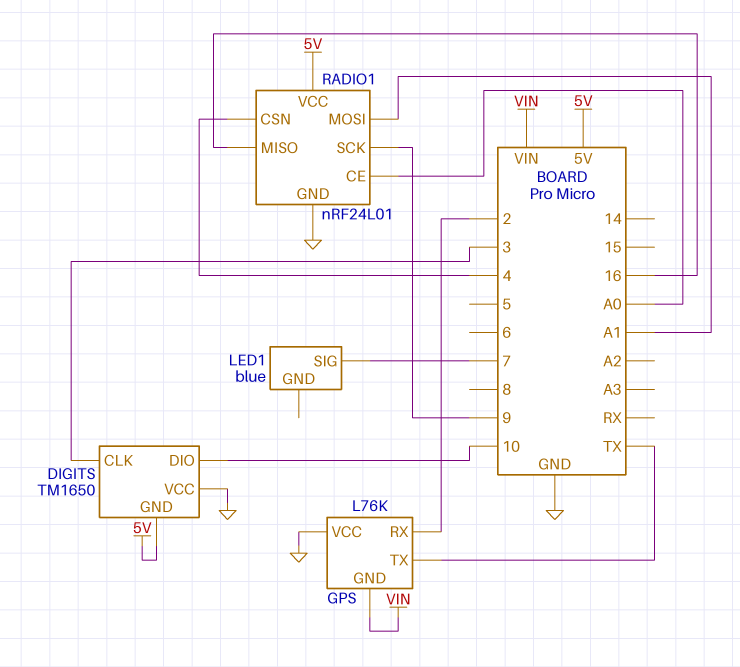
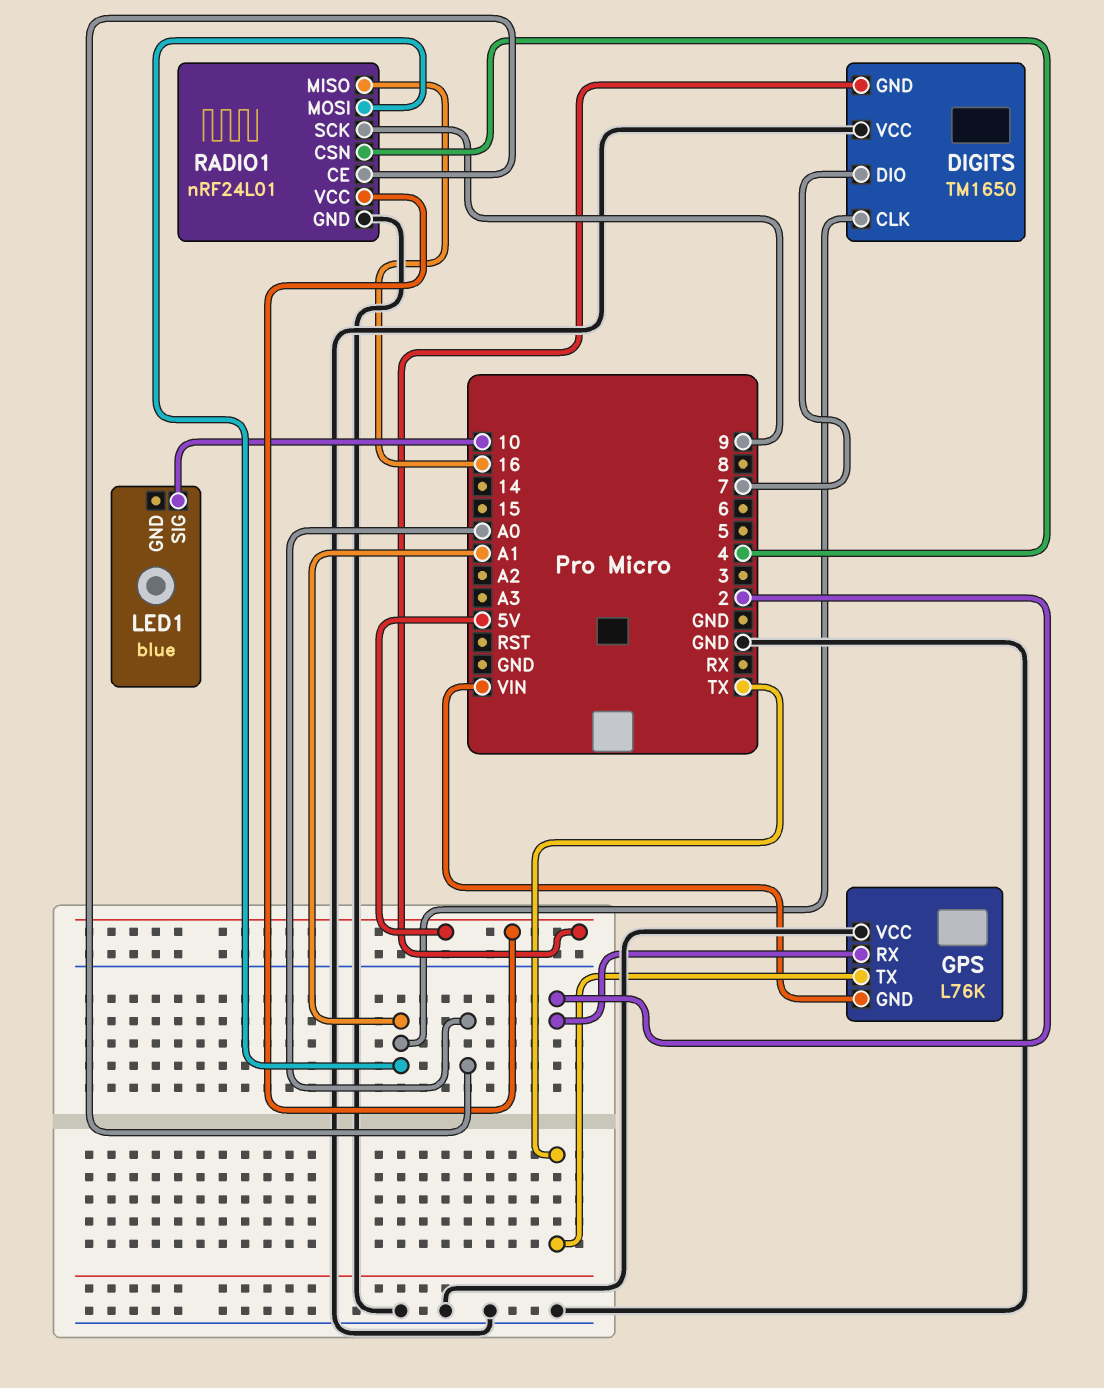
DIGITS pin CLK: 3 -> A1
DIGITS pin DIO: 10 -> 7
LED1 pin SIG: 7 -> 10

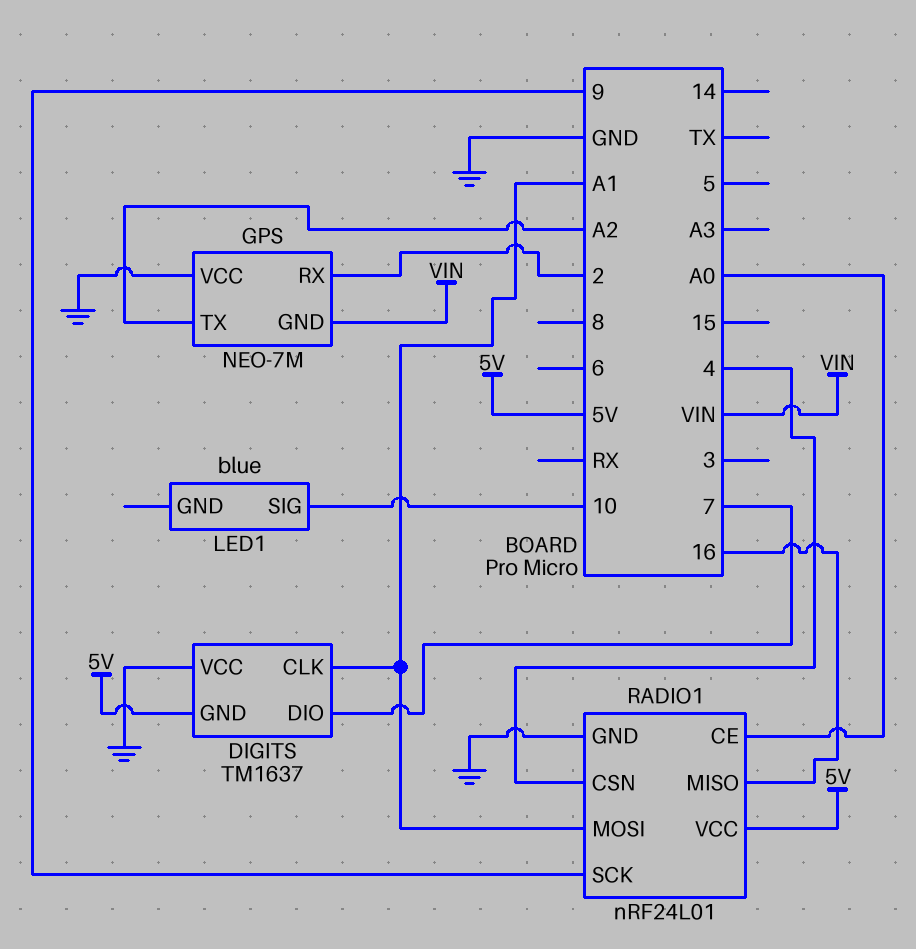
DIGITS: TM1650 -> TM1637
GPS: L76K -> NEO-7M
GPS pin TX: TX -> A2

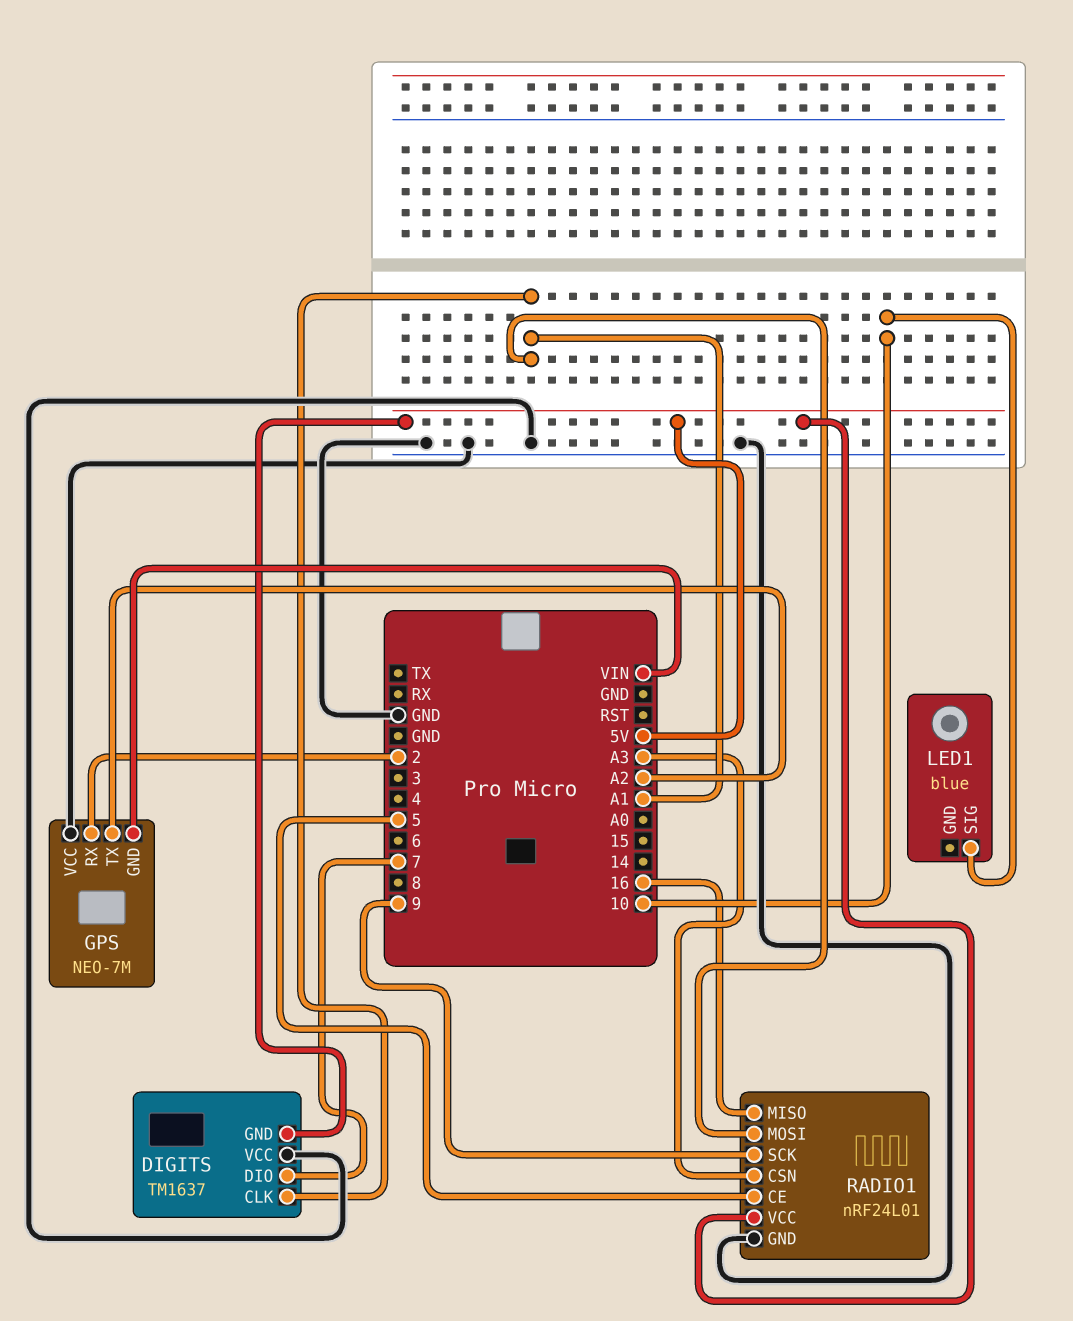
RADIO1 pin CE: A0 -> 5
RADIO1 pin CSN: 4 -> A3

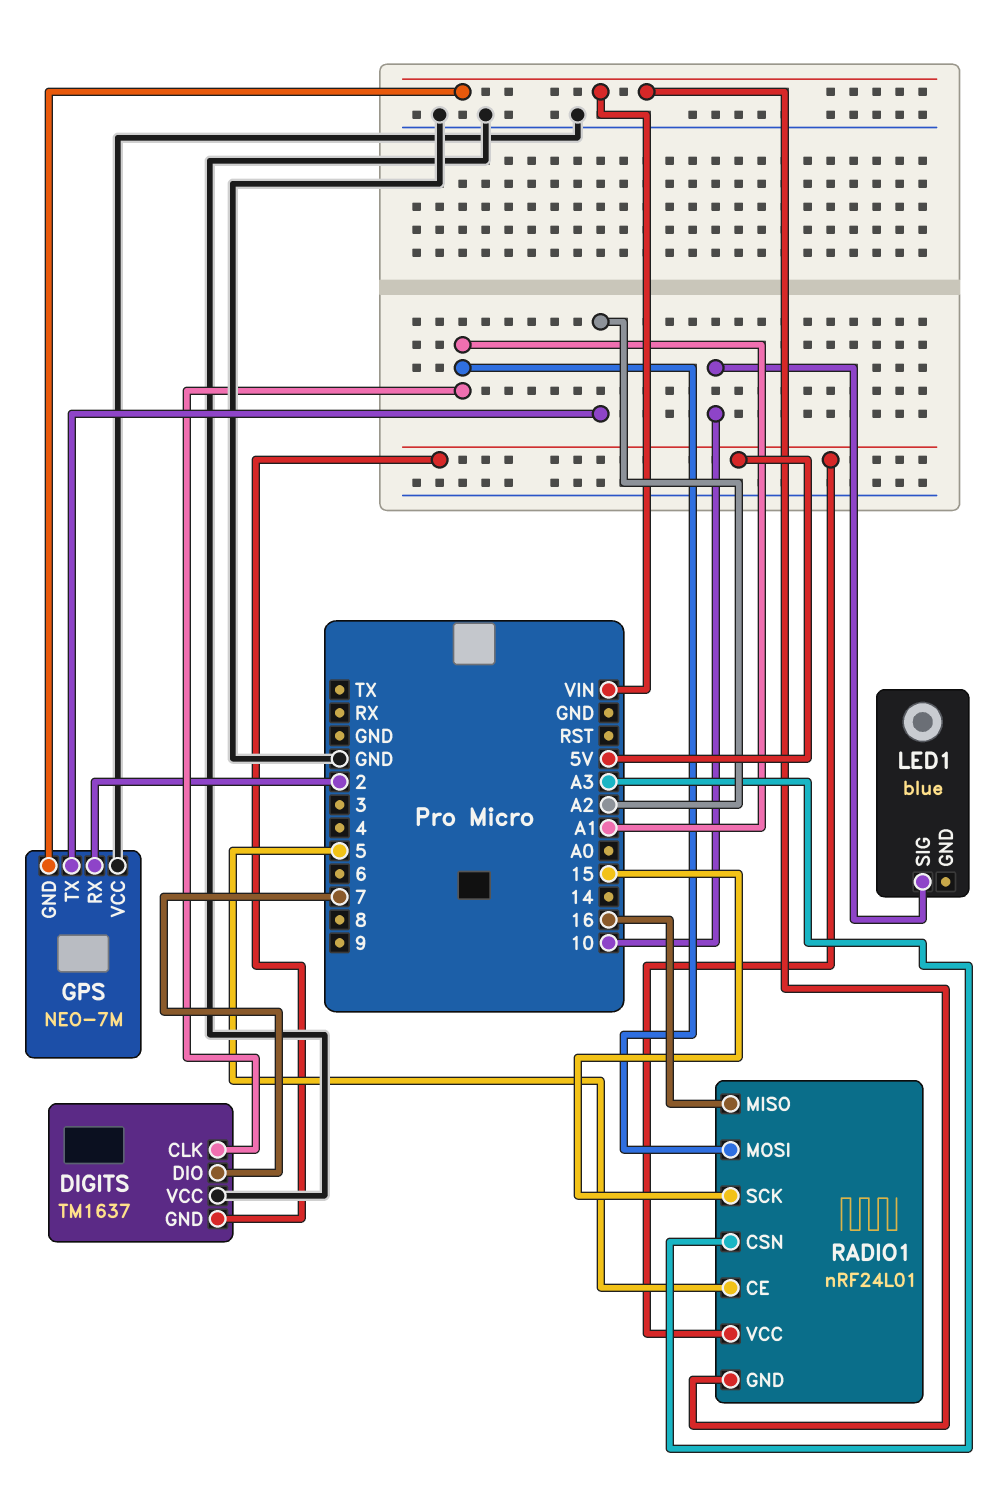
RADIO1 pin GND: GND -> VIN
RADIO1 pin SCK: 9 -> 15

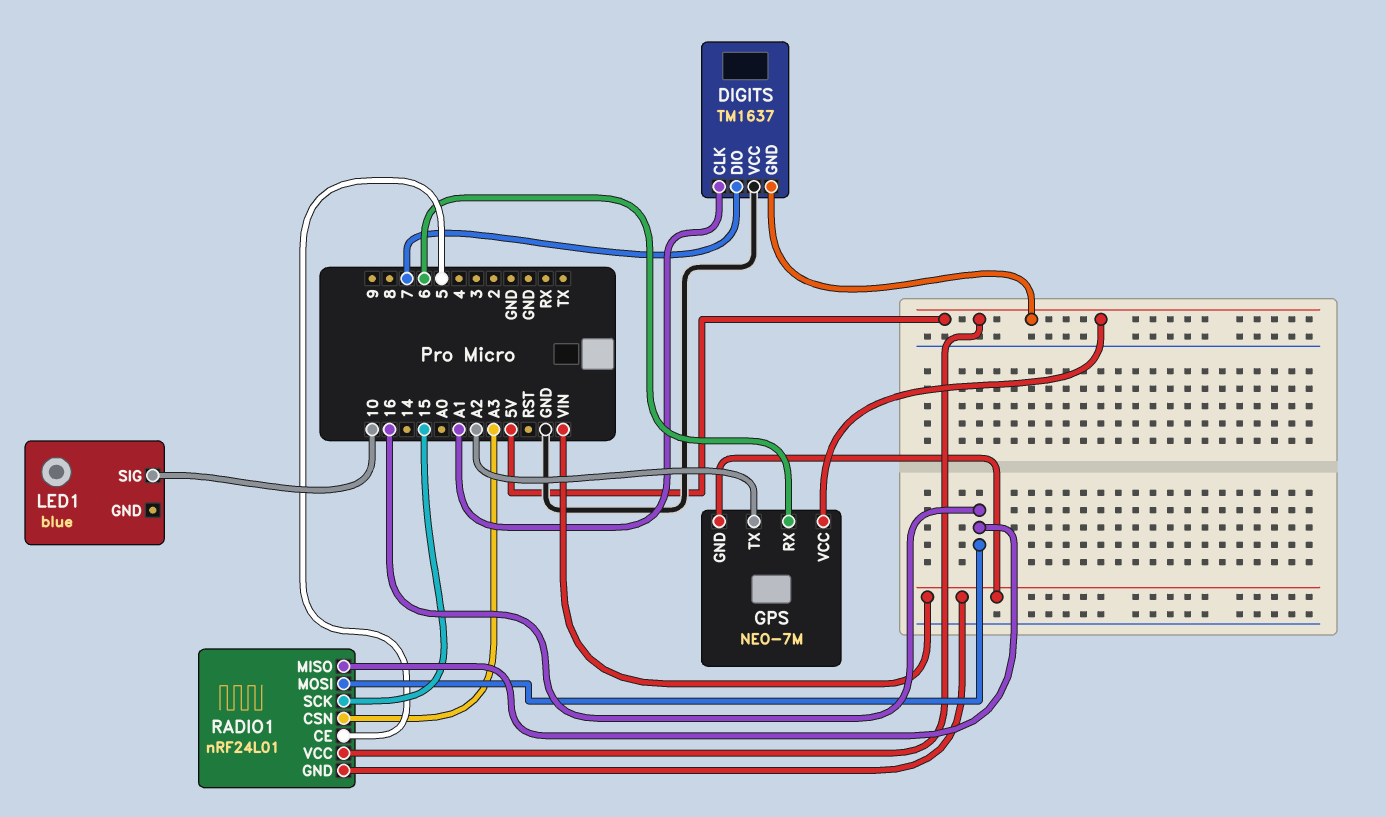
GPS pin RX: 2 -> 6
GPS pin VCC: GND -> 5V
RADIO1 pin MOSI: A1 -> 16

